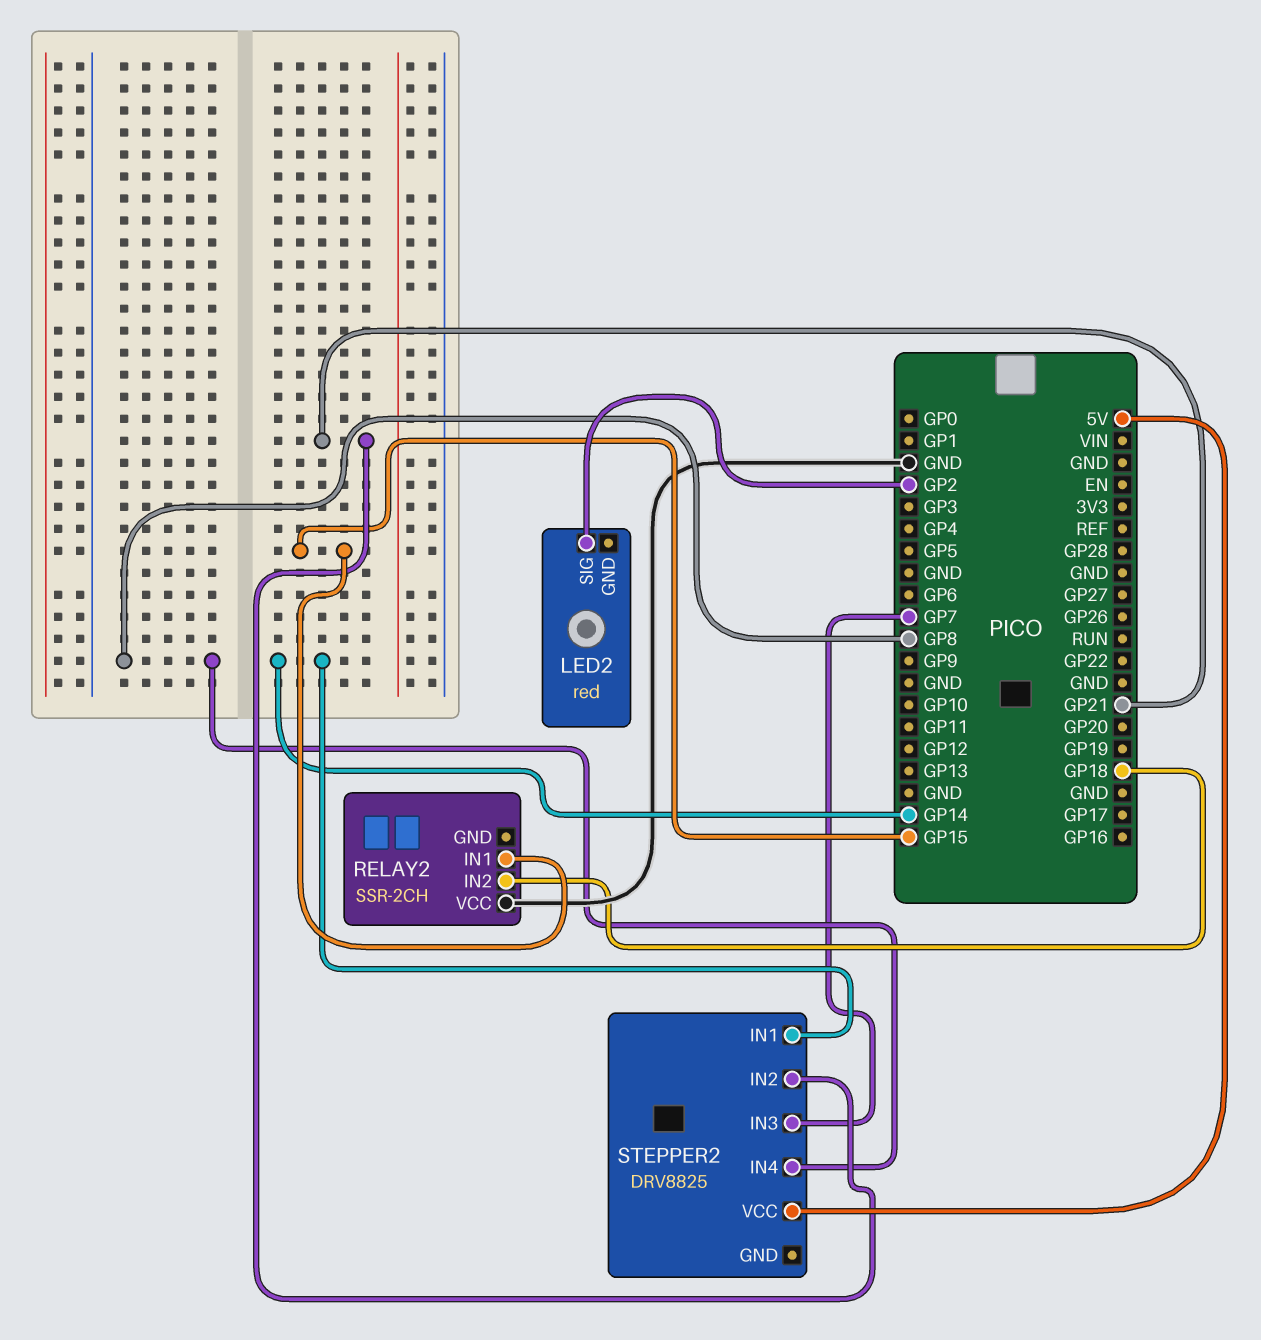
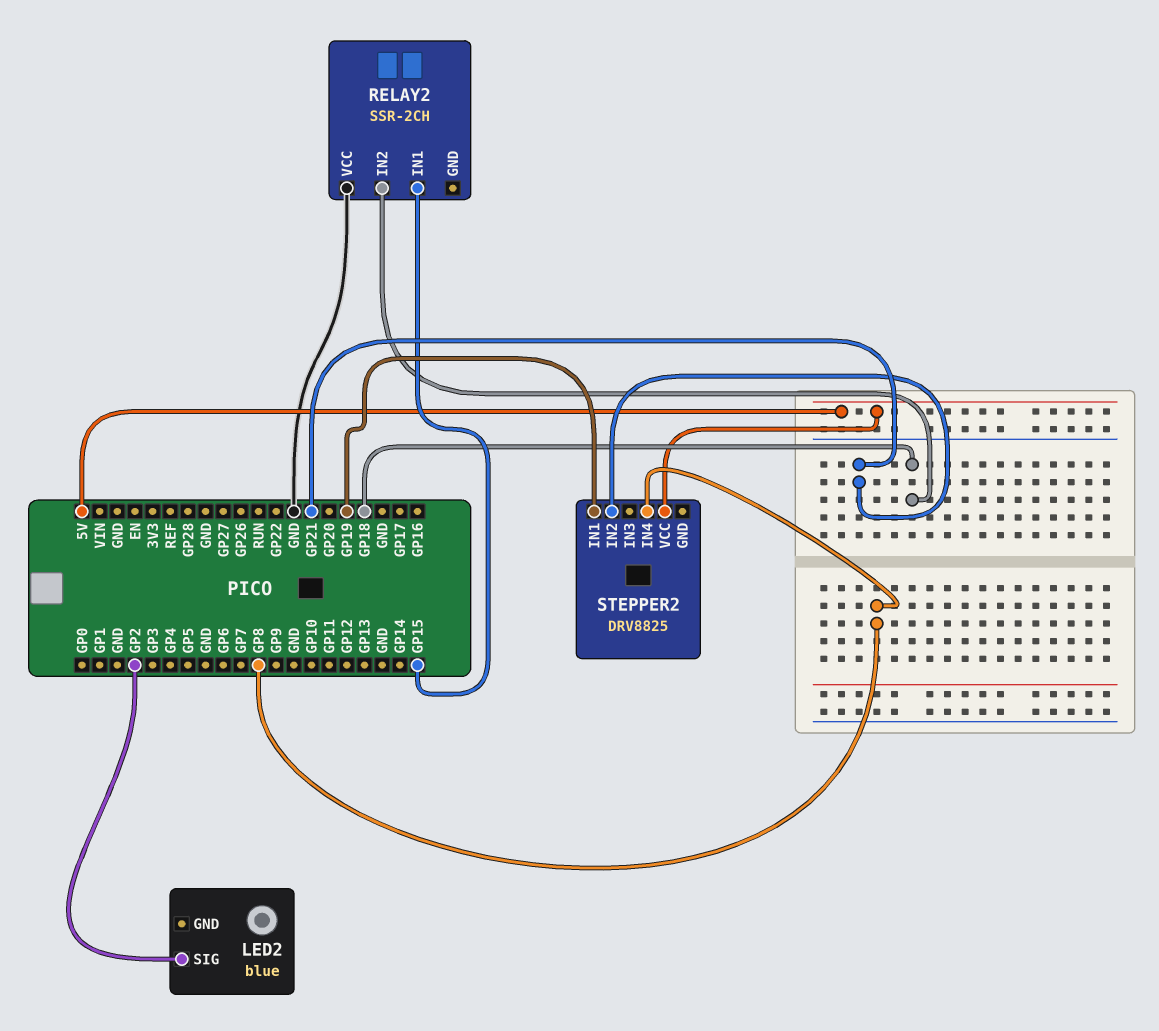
LED2: red -> blue
STEPPER2 pin IN1: GP14 -> GP19
STEPPER2 pin IN3: GP7 -> none

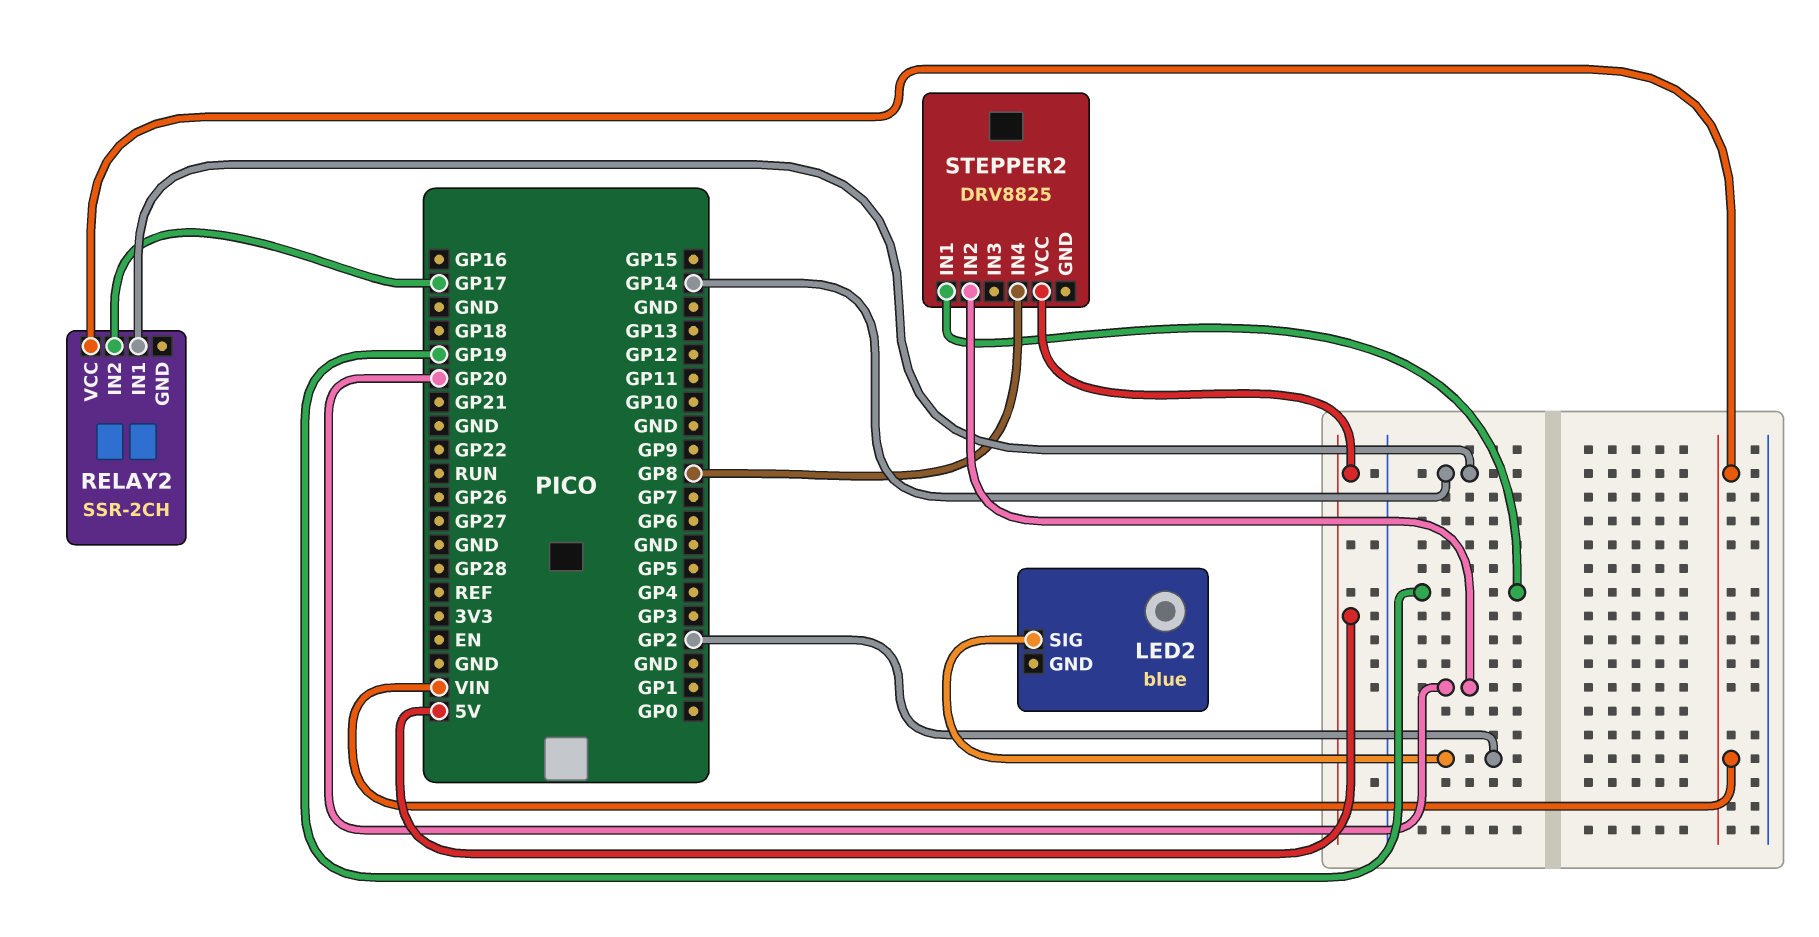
RELAY2 pin IN1: GP15 -> GP14
RELAY2 pin IN2: GP18 -> GP17
RELAY2 pin VCC: GND -> VIN
STEPPER2 pin IN2: GP21 -> GP20

